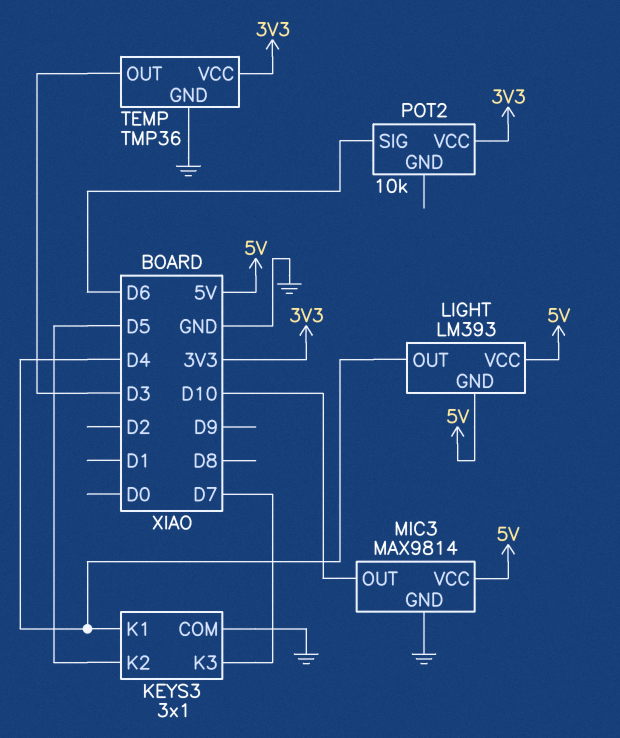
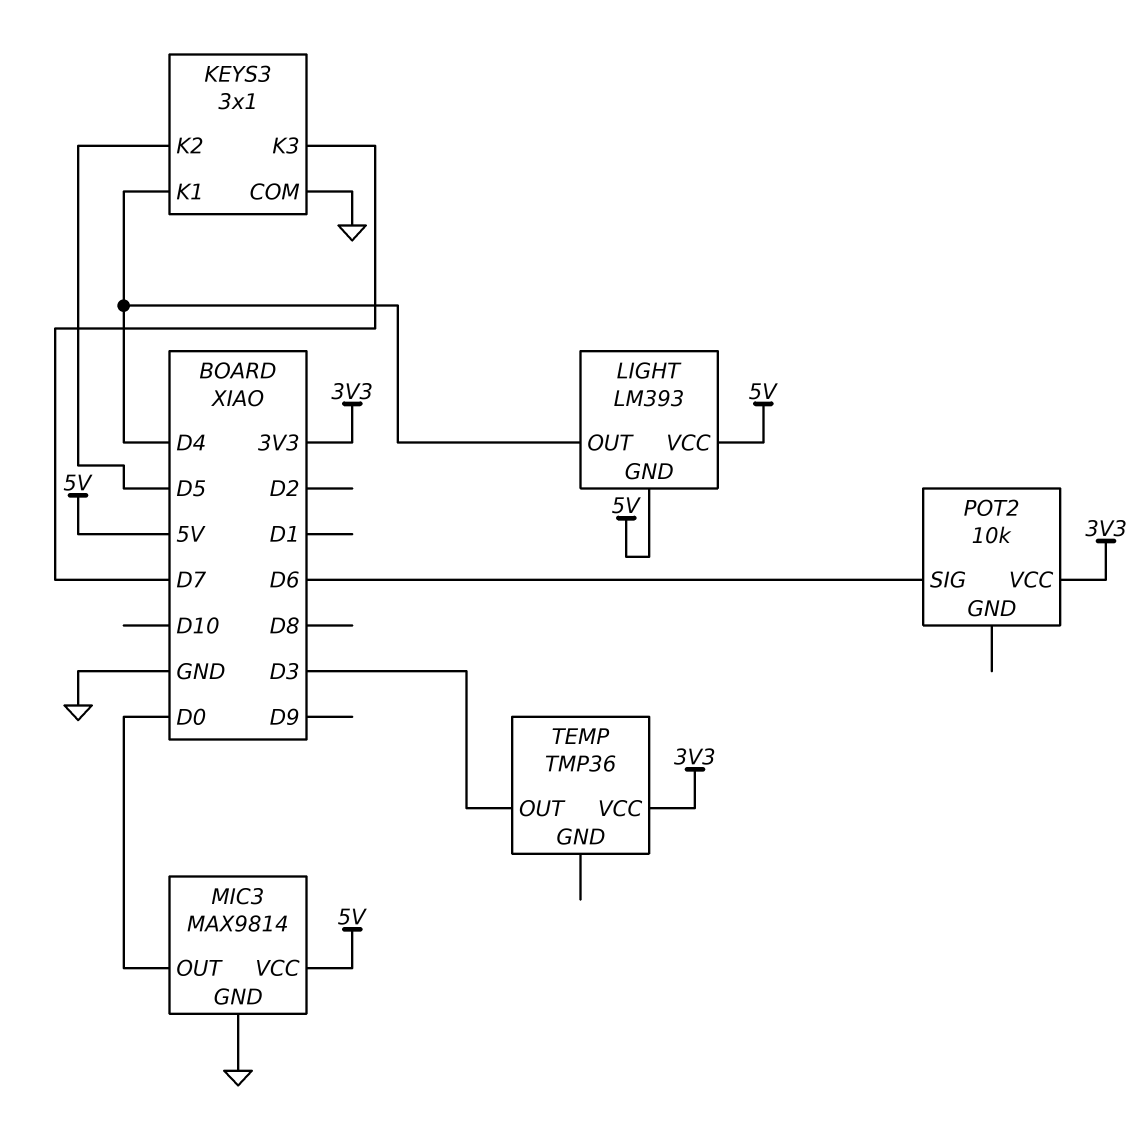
MIC3 pin OUT: D10 -> D0
TEMP pin GND: GND -> none

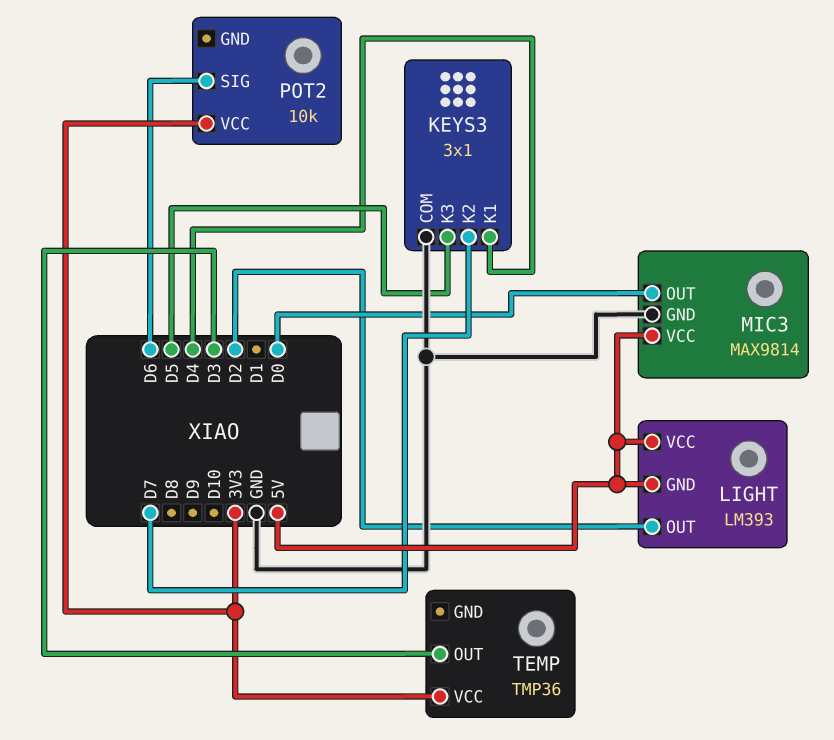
KEYS3 pin K2: D5 -> D7
KEYS3 pin K3: D7 -> D5
LIGHT pin OUT: D4 -> D2

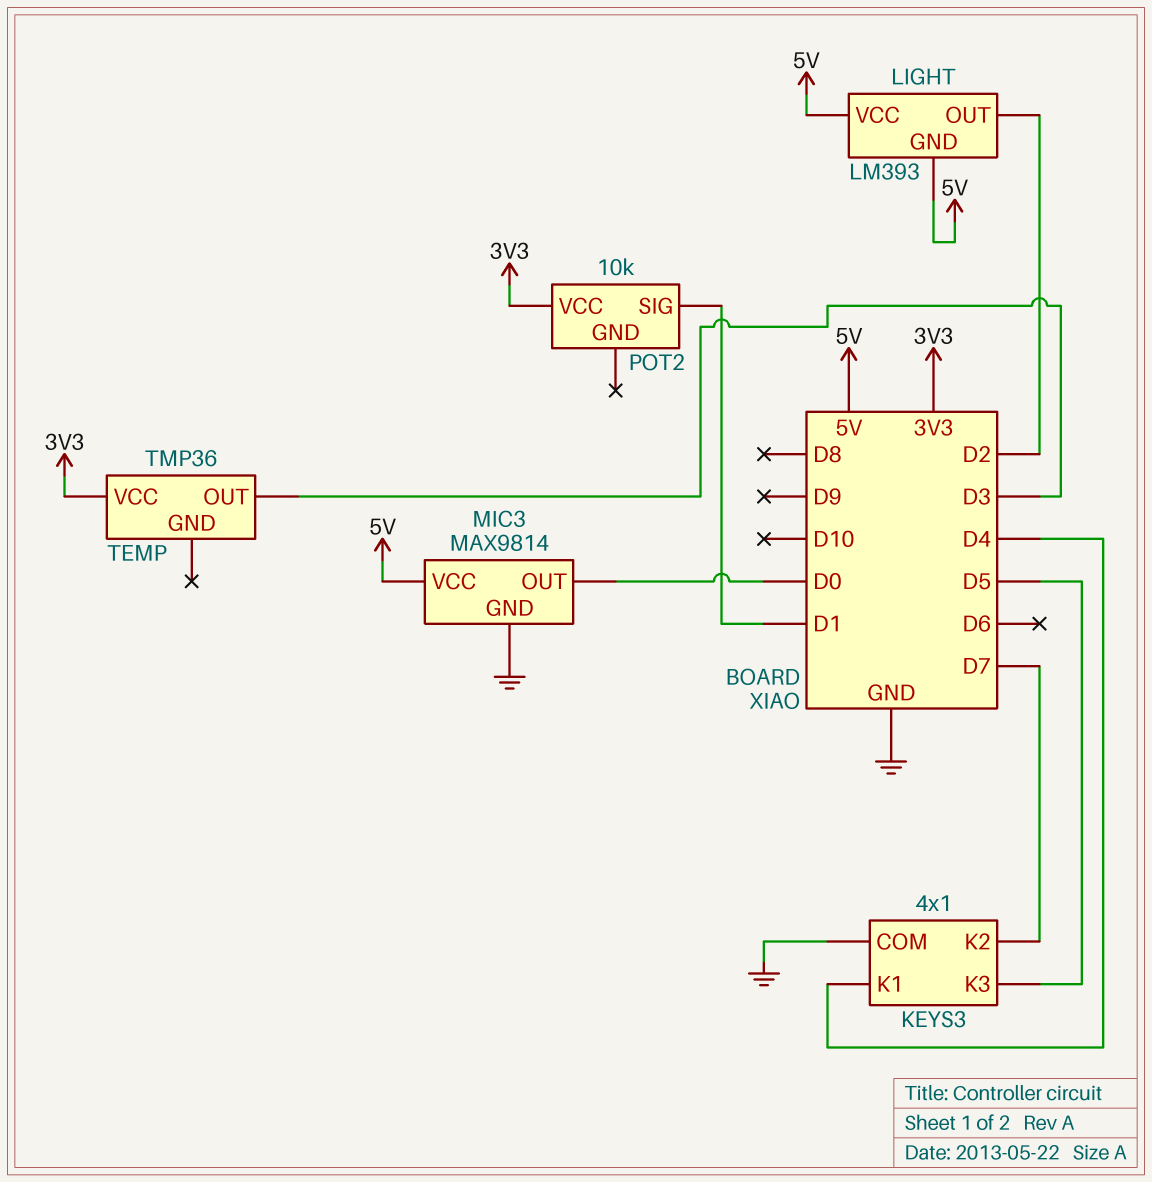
KEYS3: 3x1 -> 4x1
POT2 pin SIG: D6 -> D1

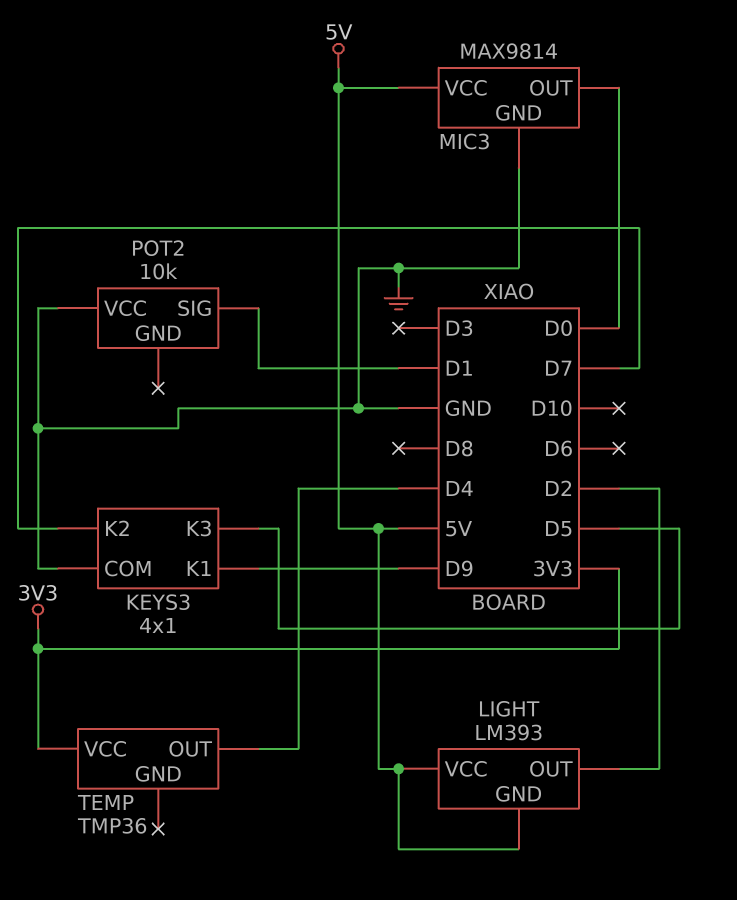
KEYS3 pin K1: D4 -> D9
POT2 pin VCC: 3V3 -> GND
TEMP pin OUT: D3 -> D4

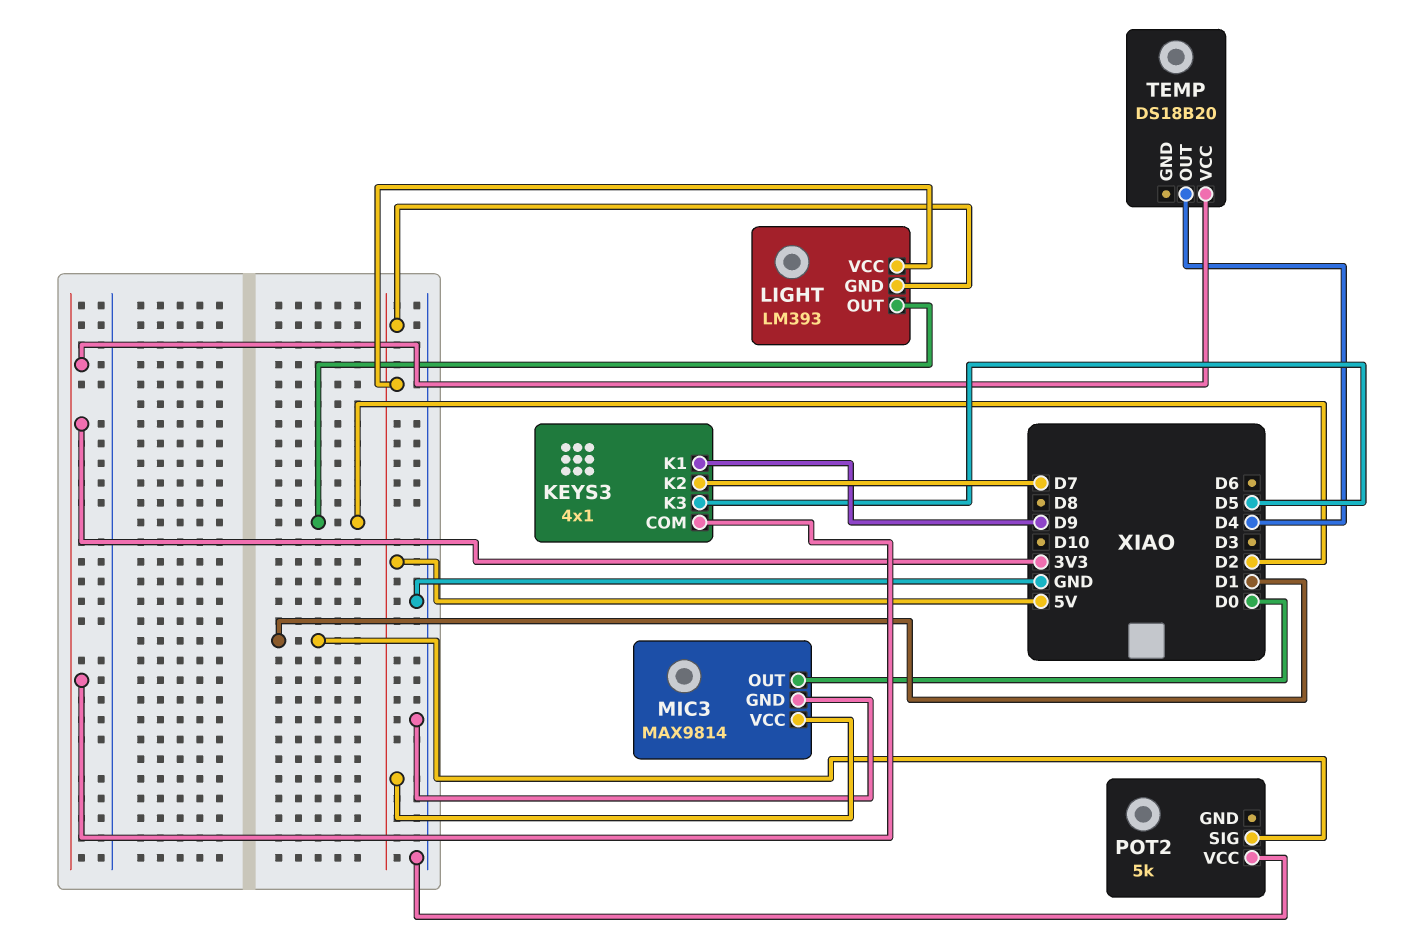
KEYS3 pin COM: GND -> 3V3
POT2: 10k -> 5k
TEMP: TMP36 -> DS18B20

